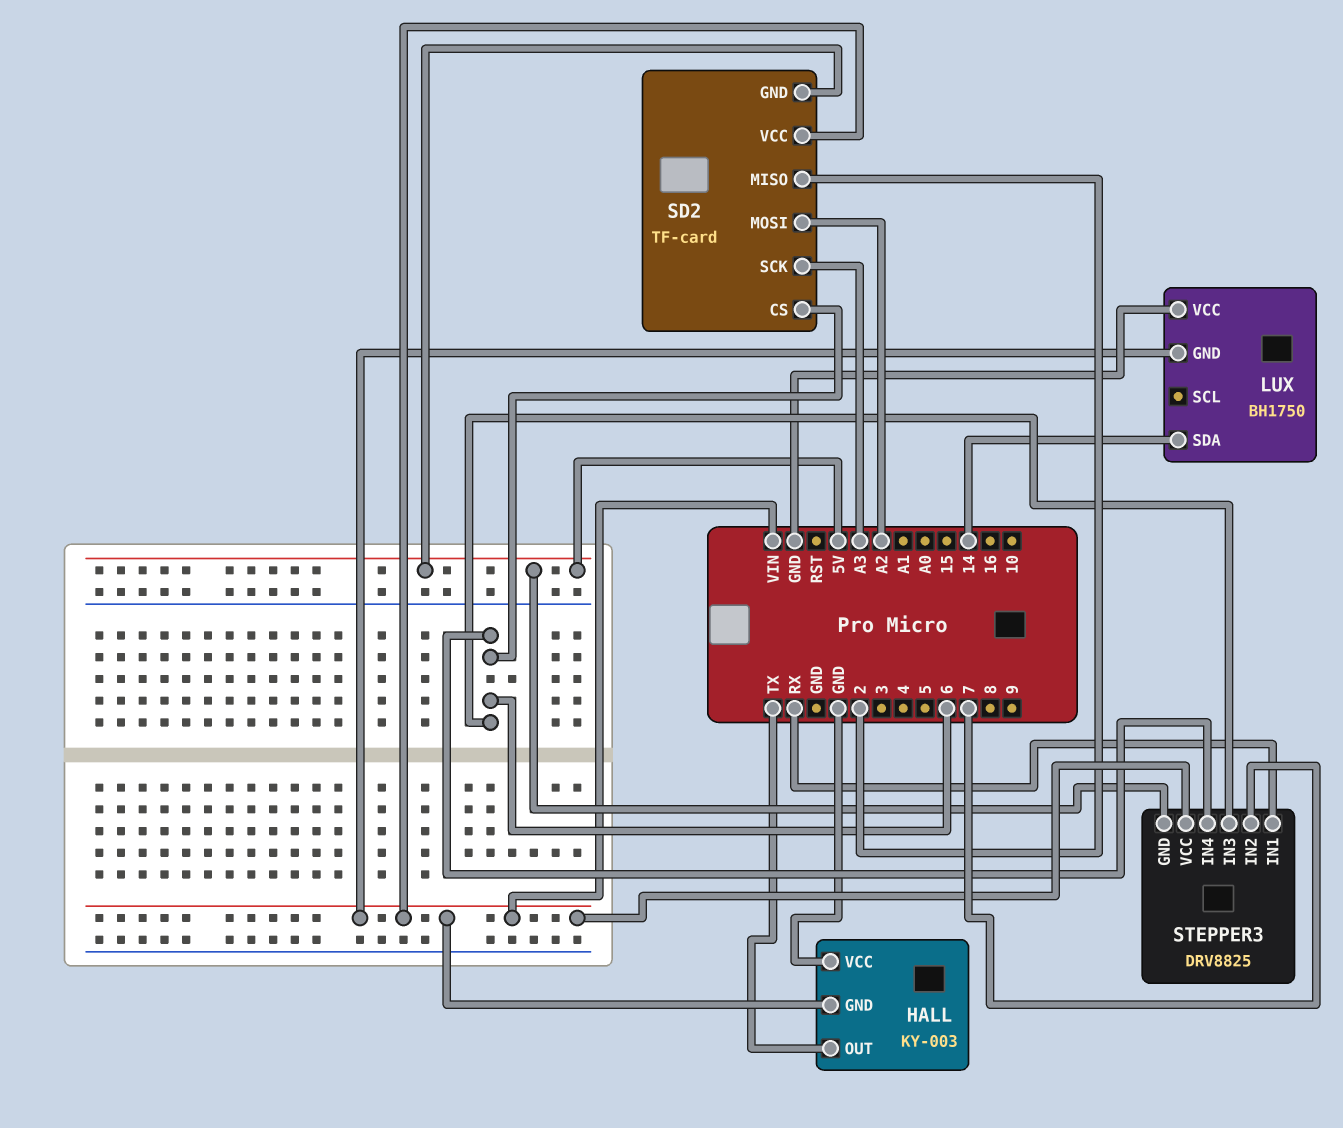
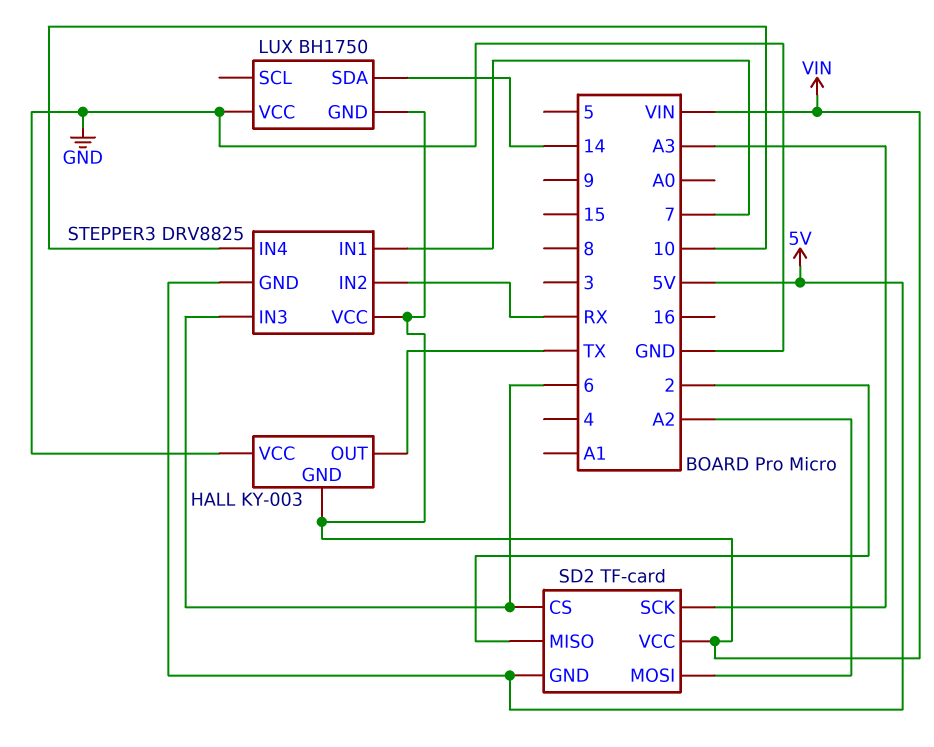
STEPPER3 pin IN1: RX -> 7
STEPPER3 pin IN2: 7 -> RX
STEPPER3 pin IN4: 6 -> 10

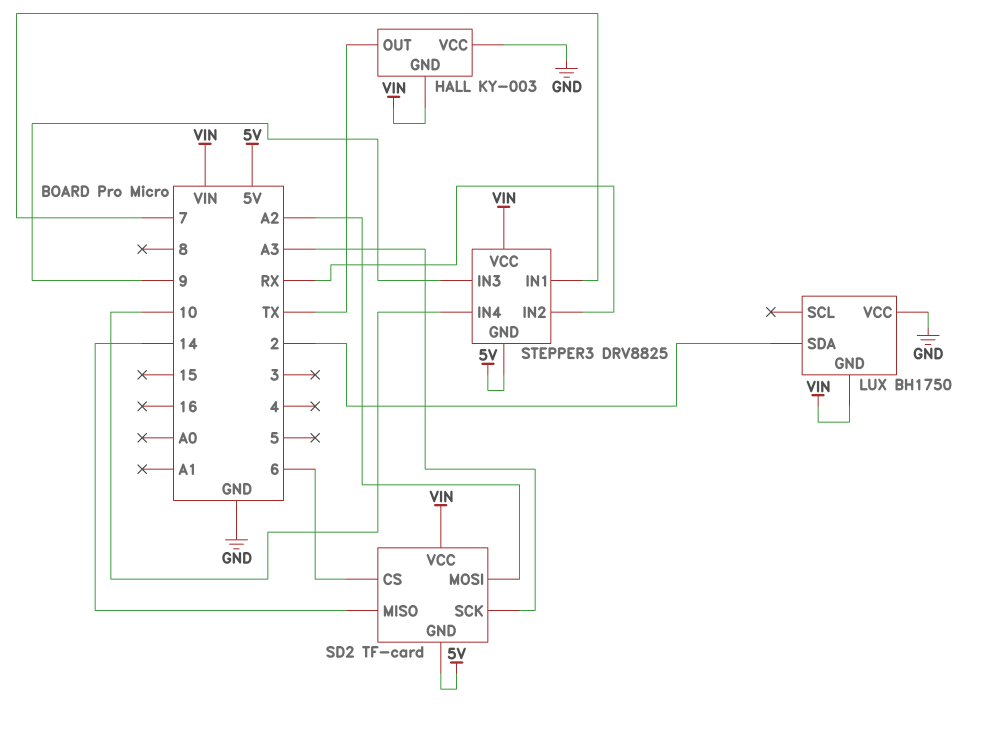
LUX pin SDA: 14 -> 2
SD2 pin MISO: 2 -> 14
STEPPER3 pin IN3: 6 -> 9

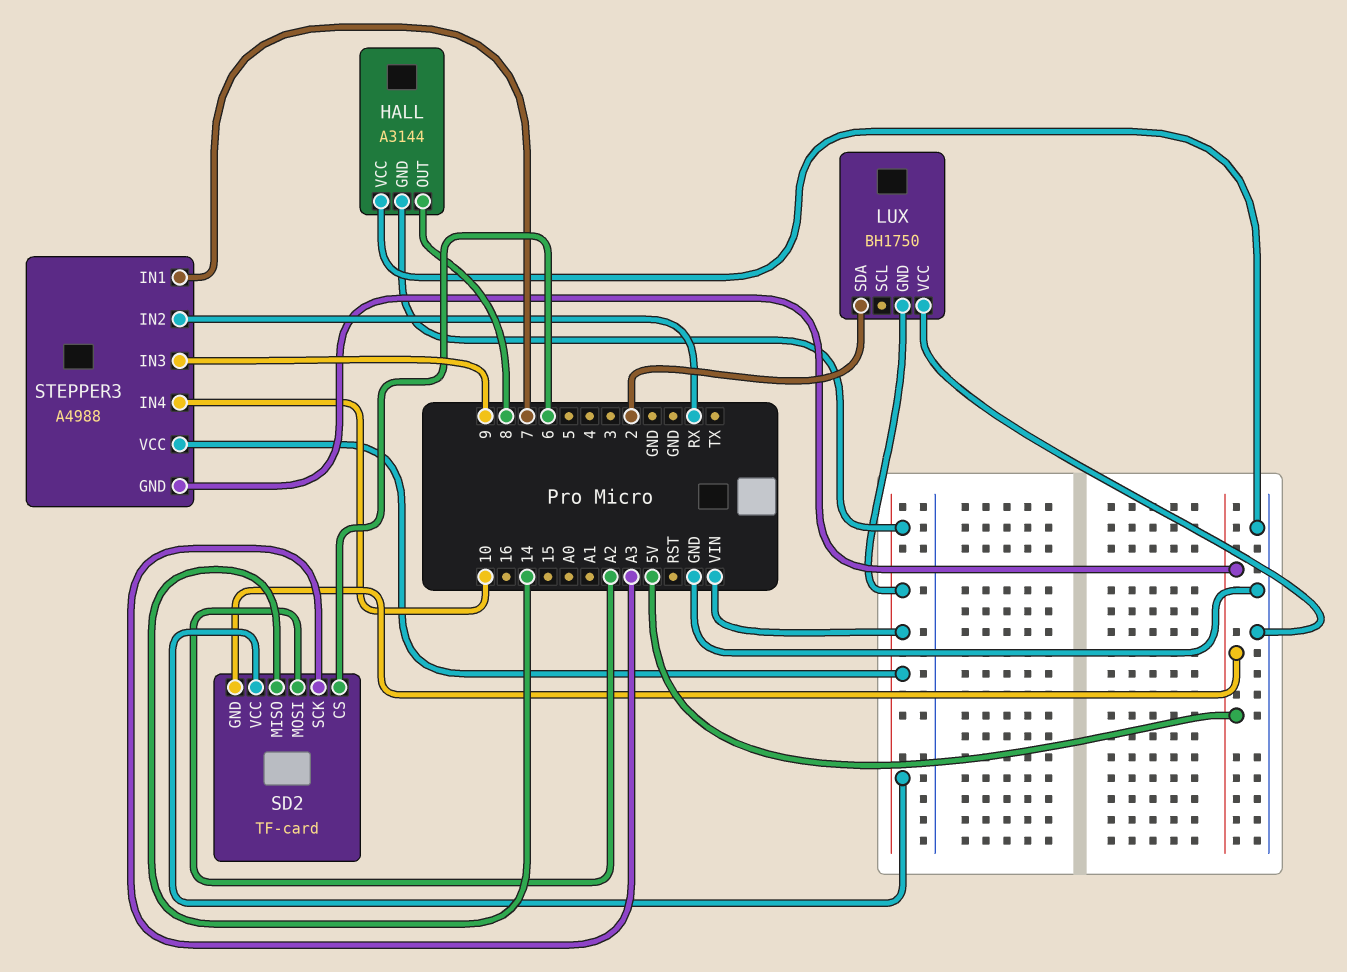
HALL: KY-003 -> A3144
HALL pin OUT: TX -> 8
STEPPER3: DRV8825 -> A4988

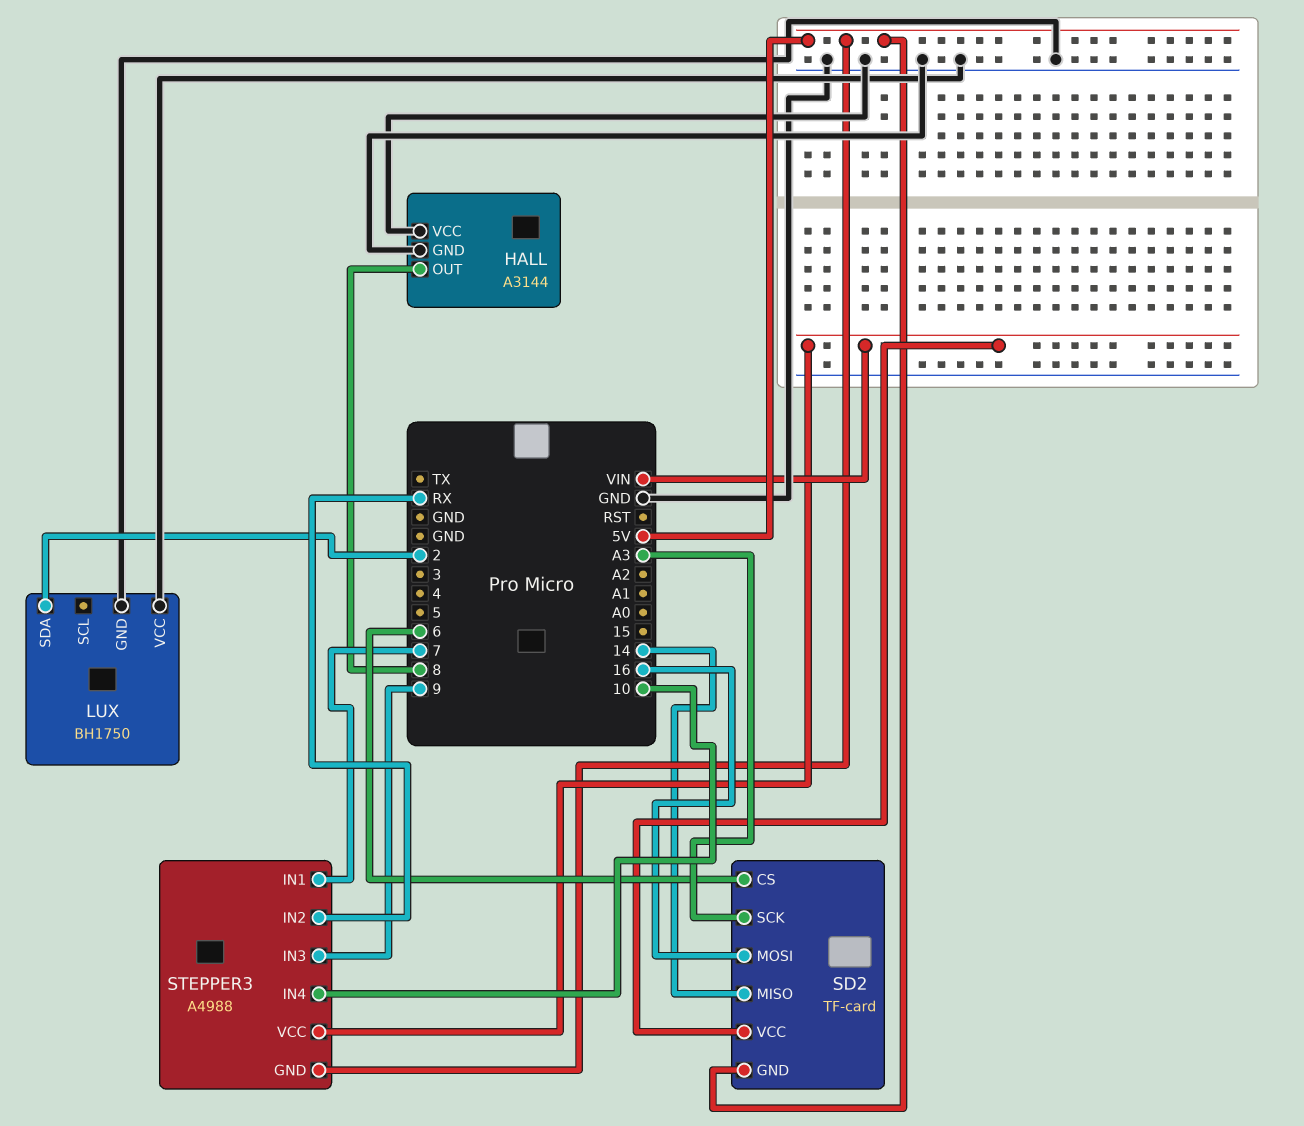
HALL pin GND: VIN -> GND
LUX pin GND: VIN -> GND
SD2 pin MOSI: A2 -> 16

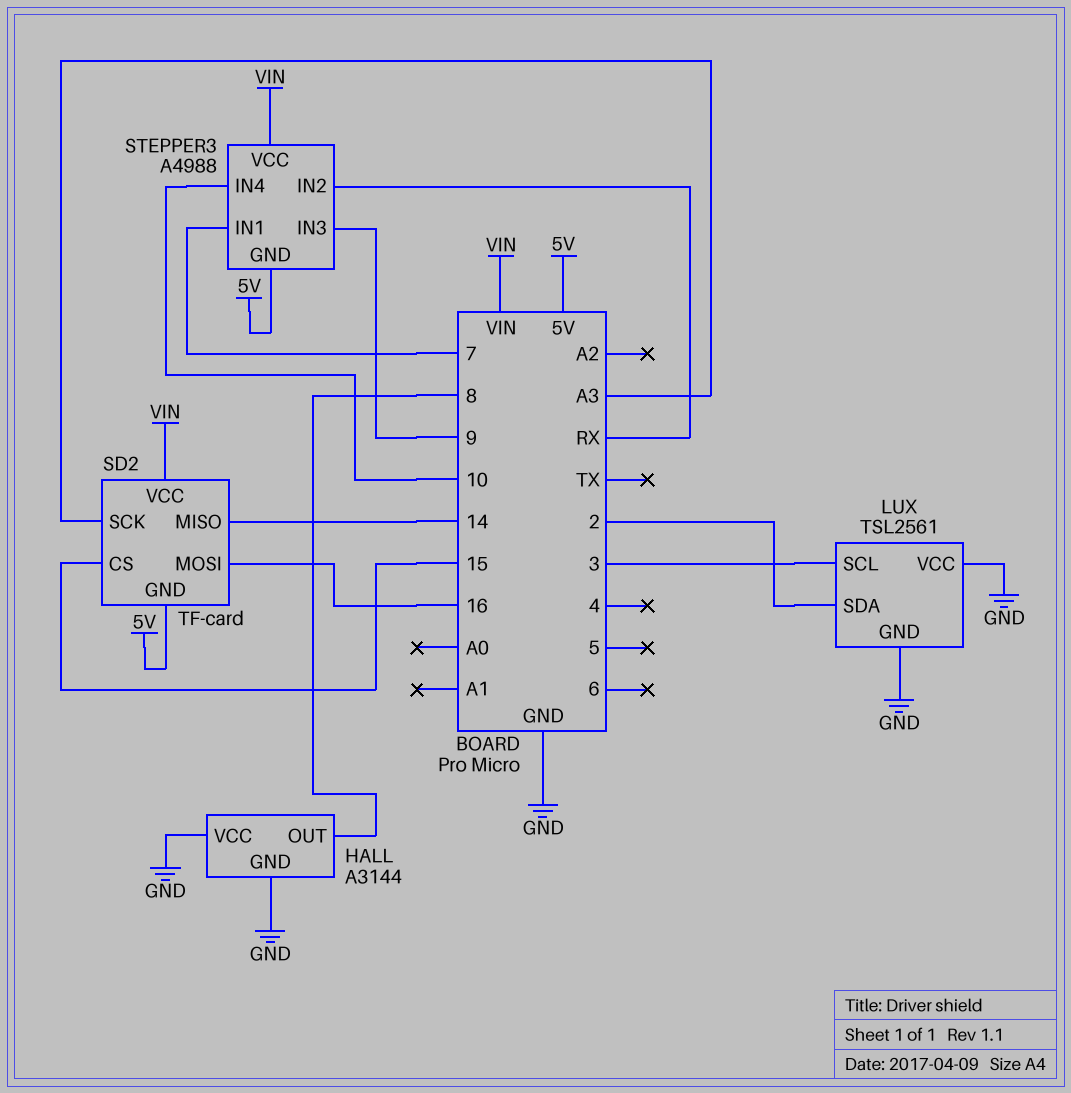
LUX: BH1750 -> TSL2561
LUX pin SCL: none -> 3
SD2 pin CS: 6 -> 15

